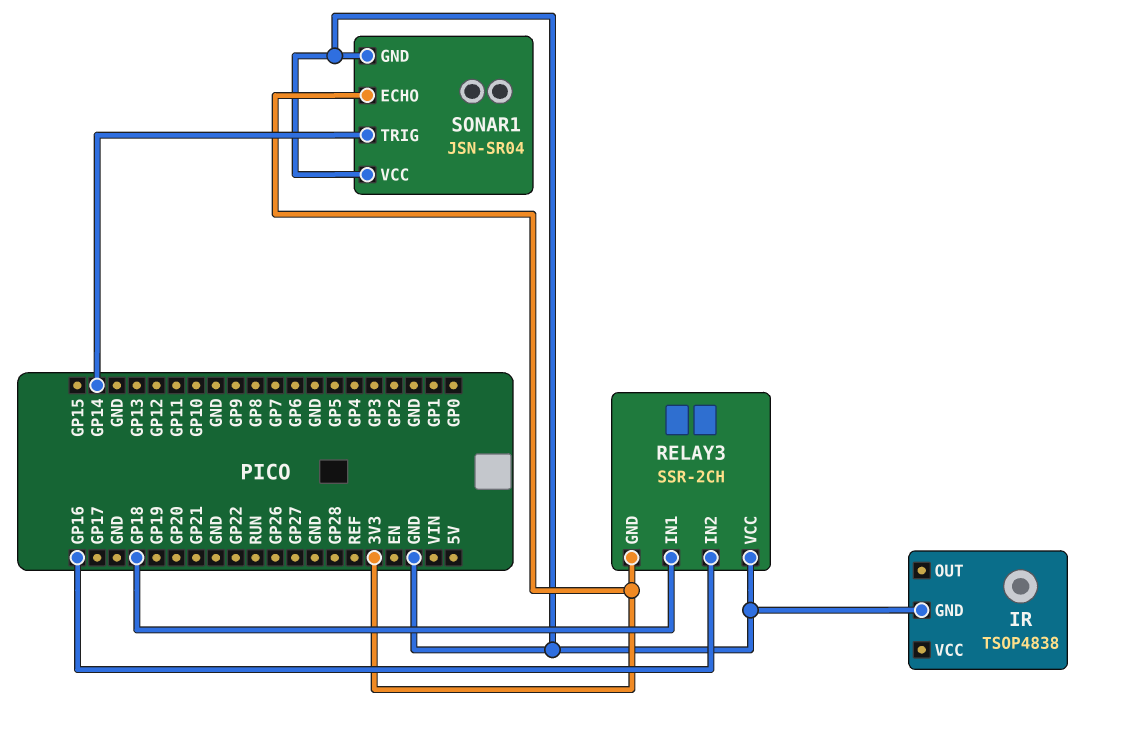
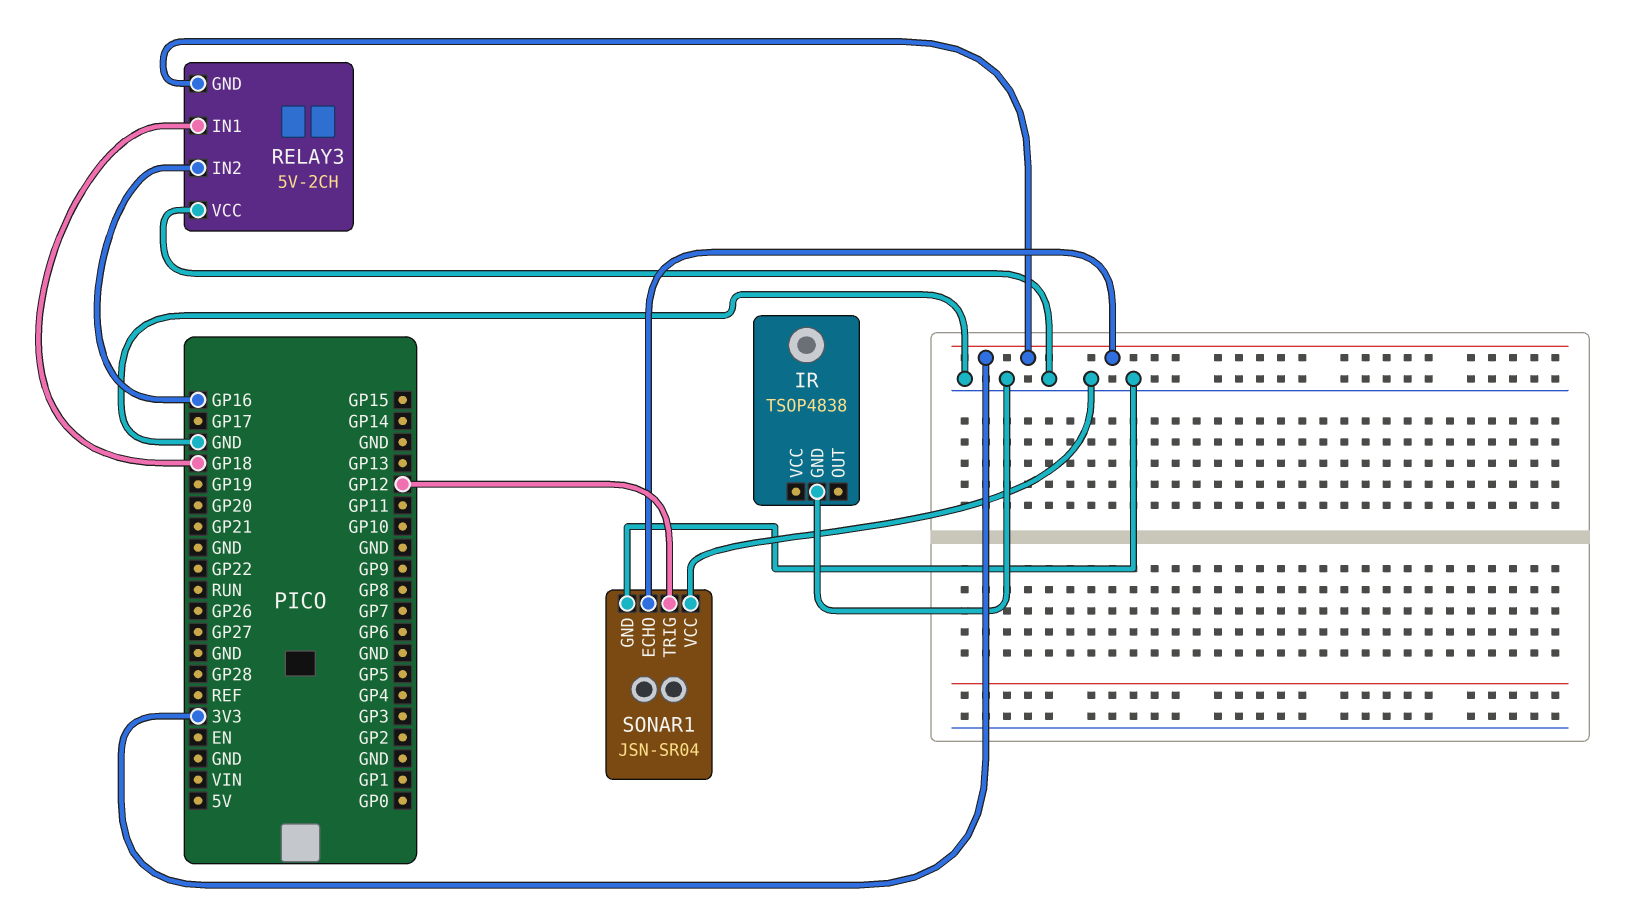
RELAY3: SSR-2CH -> 5V-2CH
SONAR1 pin TRIG: GP14 -> GP12

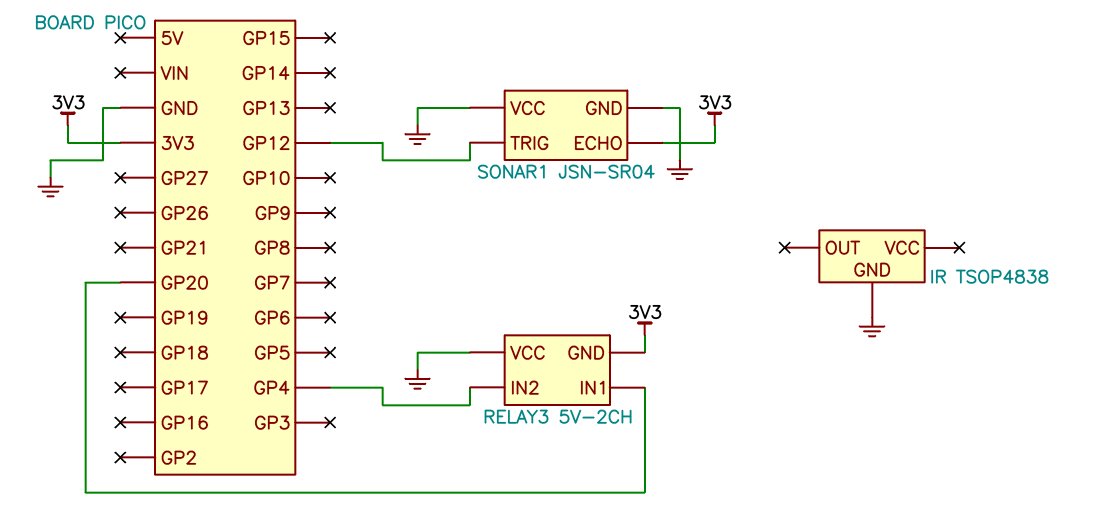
RELAY3 pin IN1: GP18 -> GP20
RELAY3 pin IN2: GP16 -> GP4

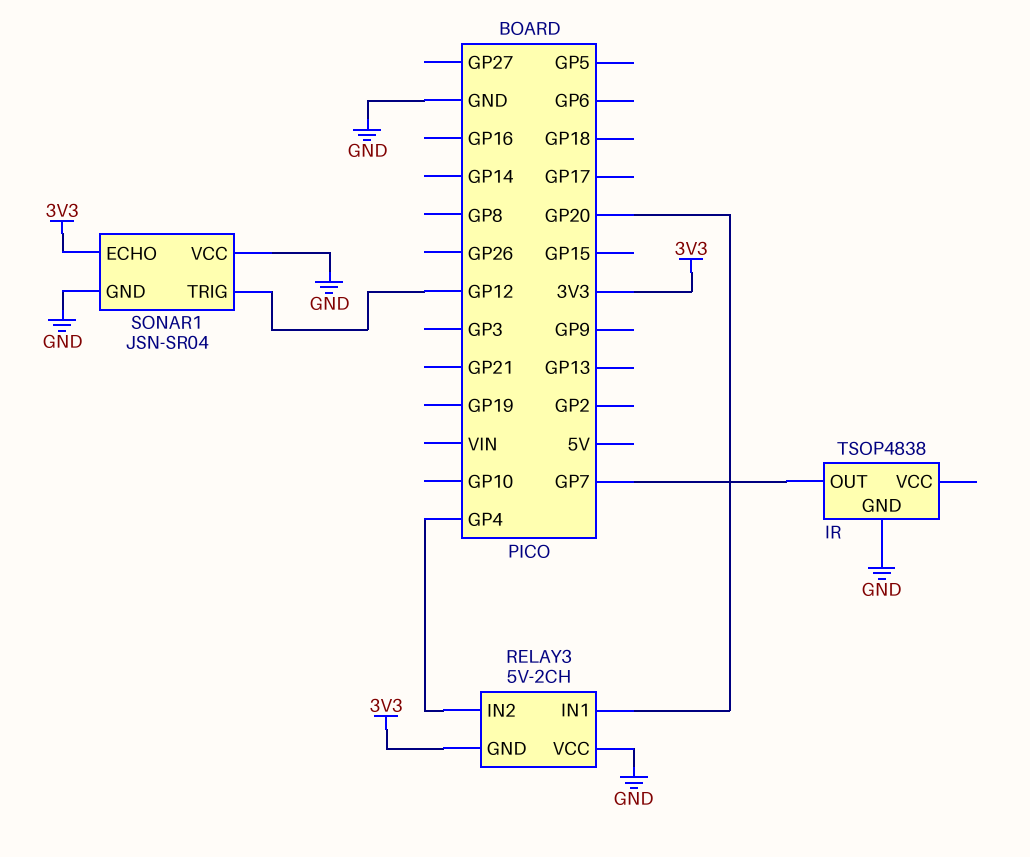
IR pin OUT: none -> GP7

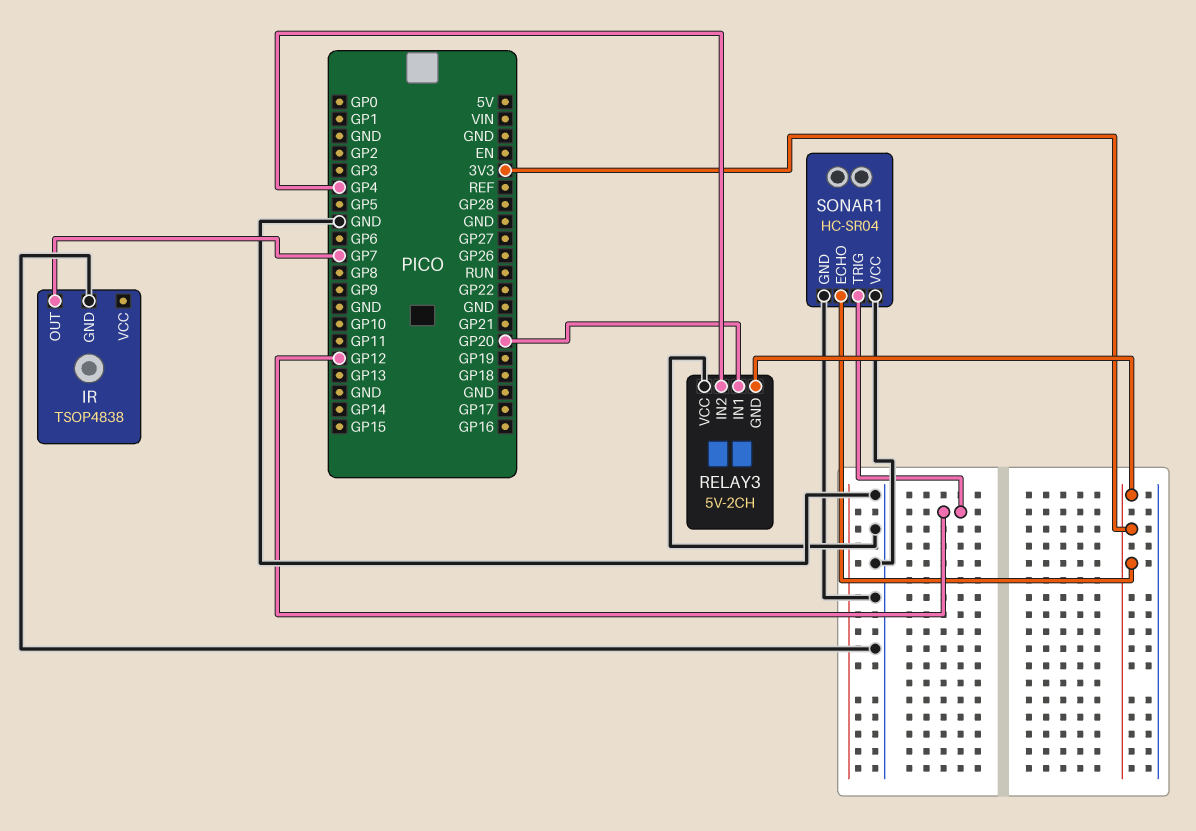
SONAR1: JSN-SR04 -> HC-SR04

